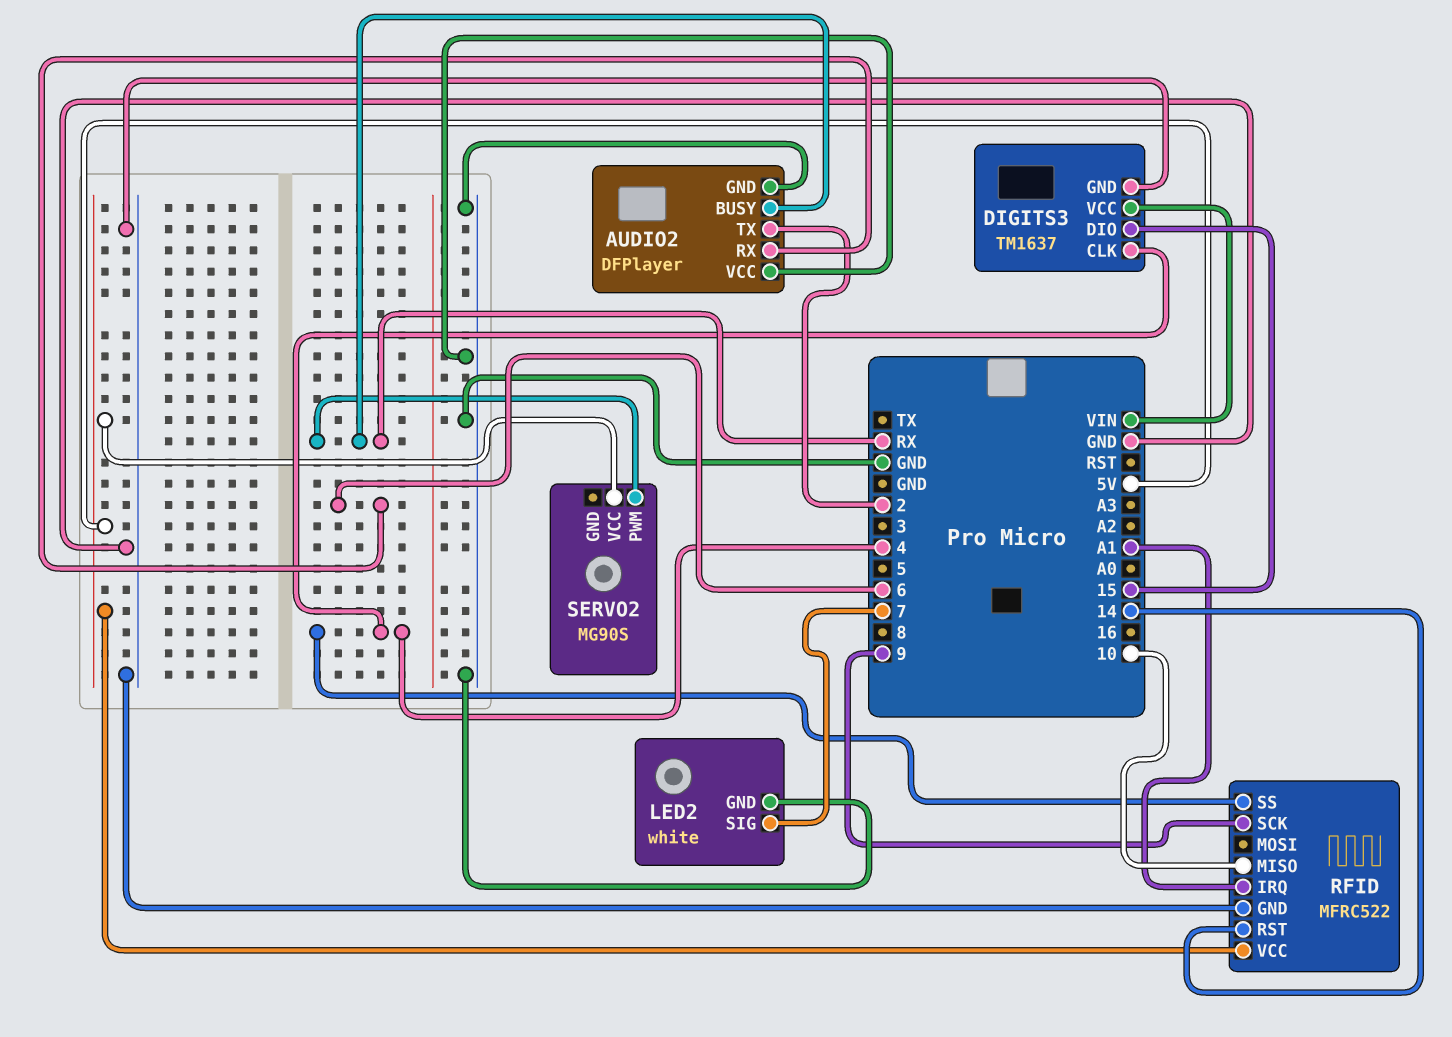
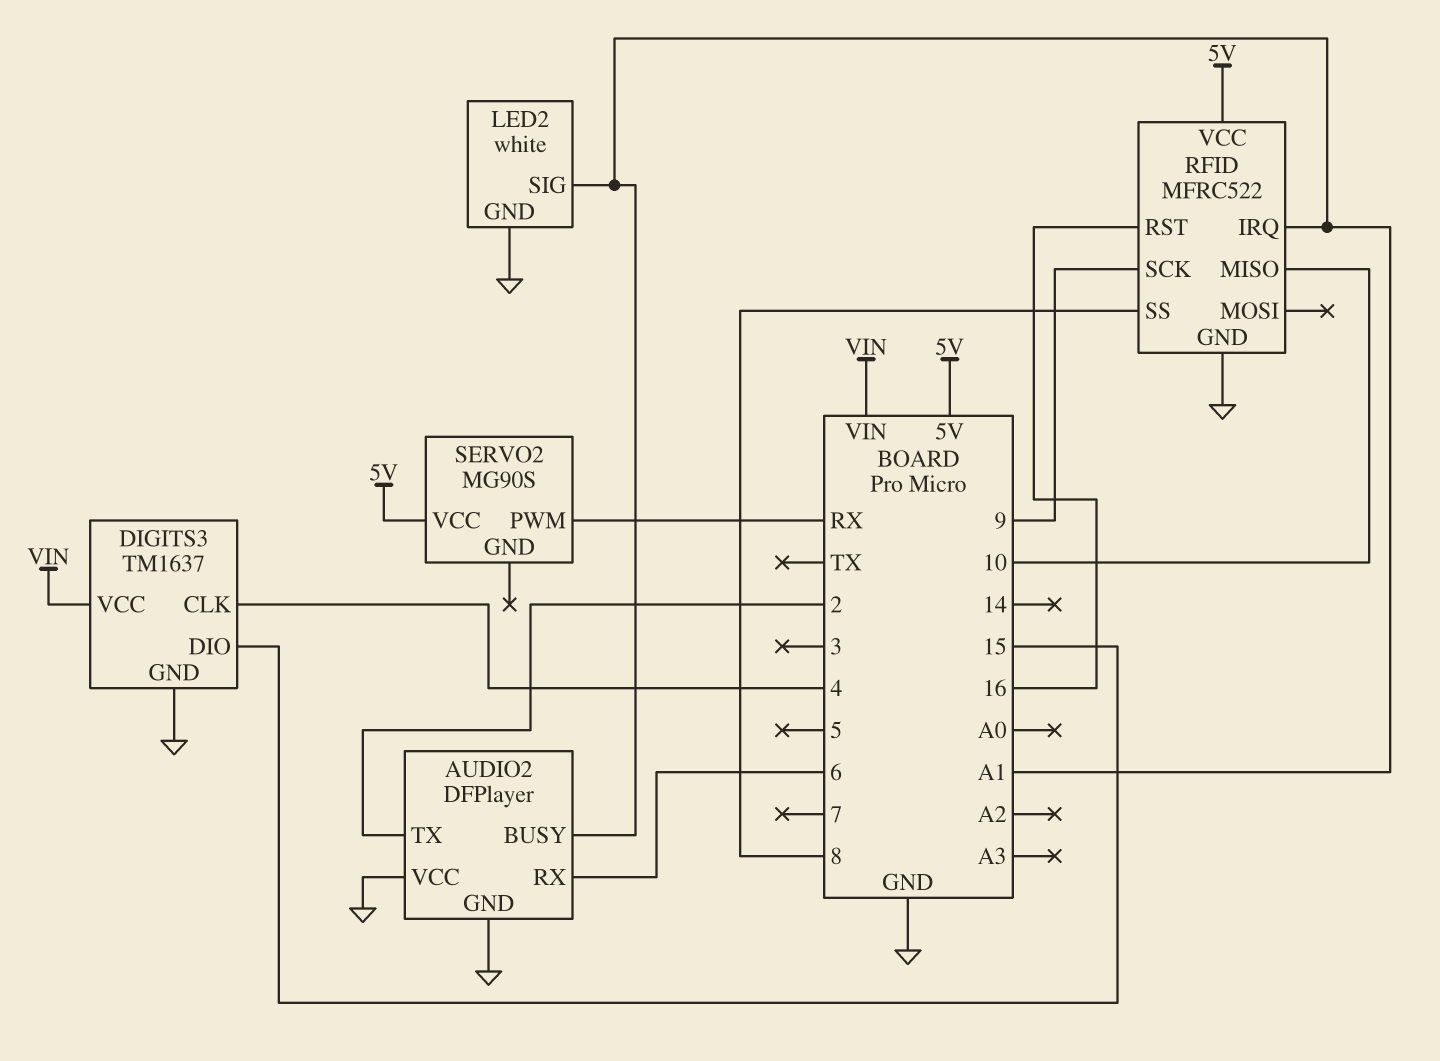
AUDIO2 pin BUSY: RX -> A1
LED2 pin SIG: 7 -> A1
RFID pin RST: 14 -> 16
RFID pin SS: 4 -> 8

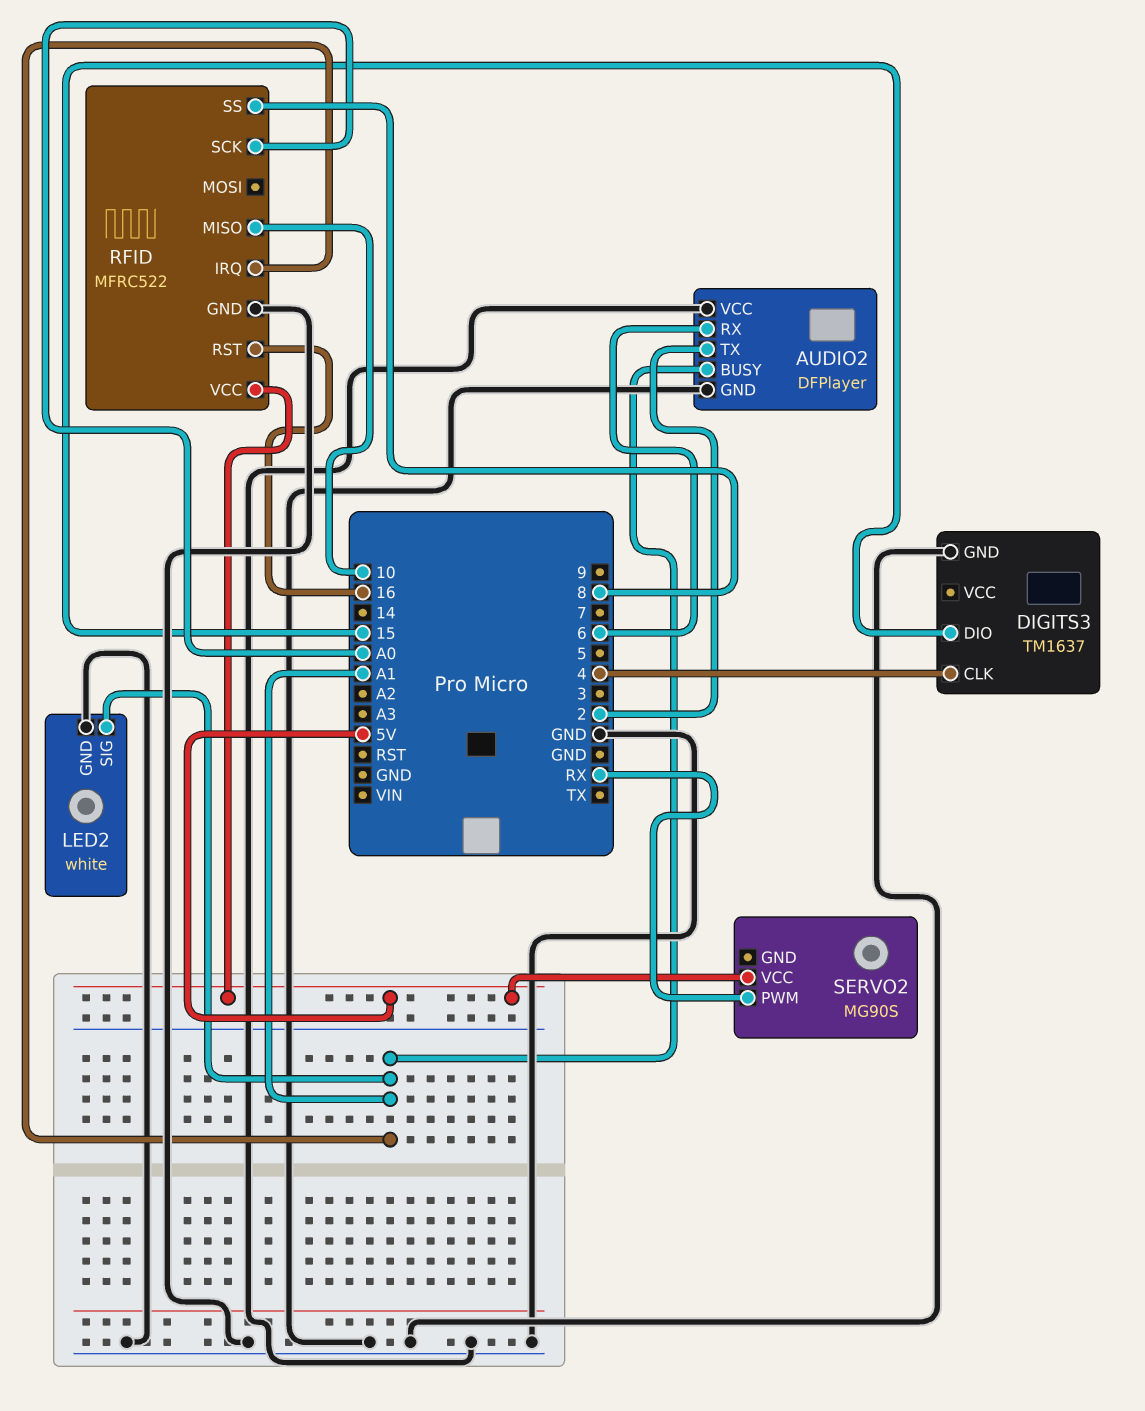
DIGITS3 pin VCC: VIN -> none
RFID pin SCK: 9 -> A0

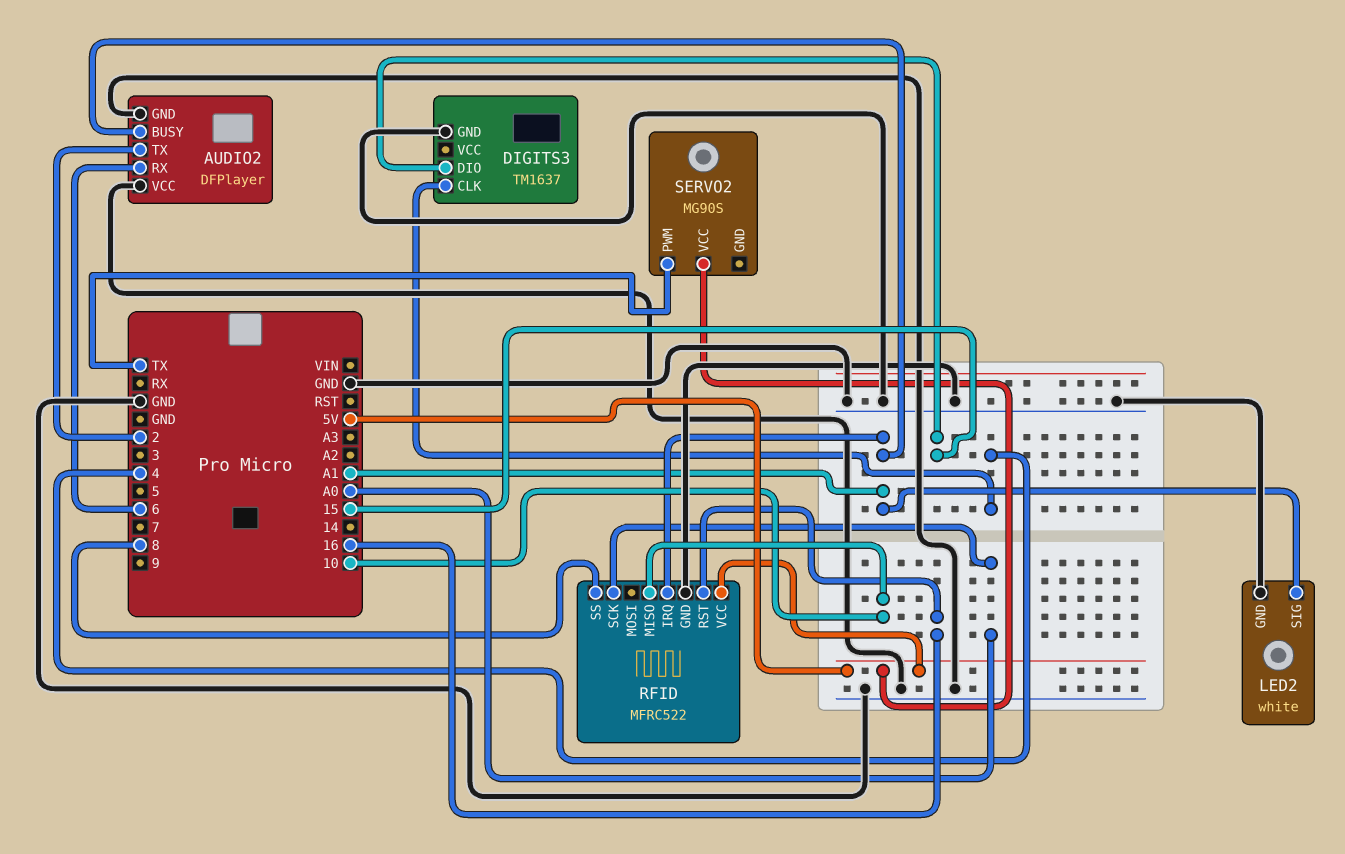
SERVO2 pin PWM: RX -> TX

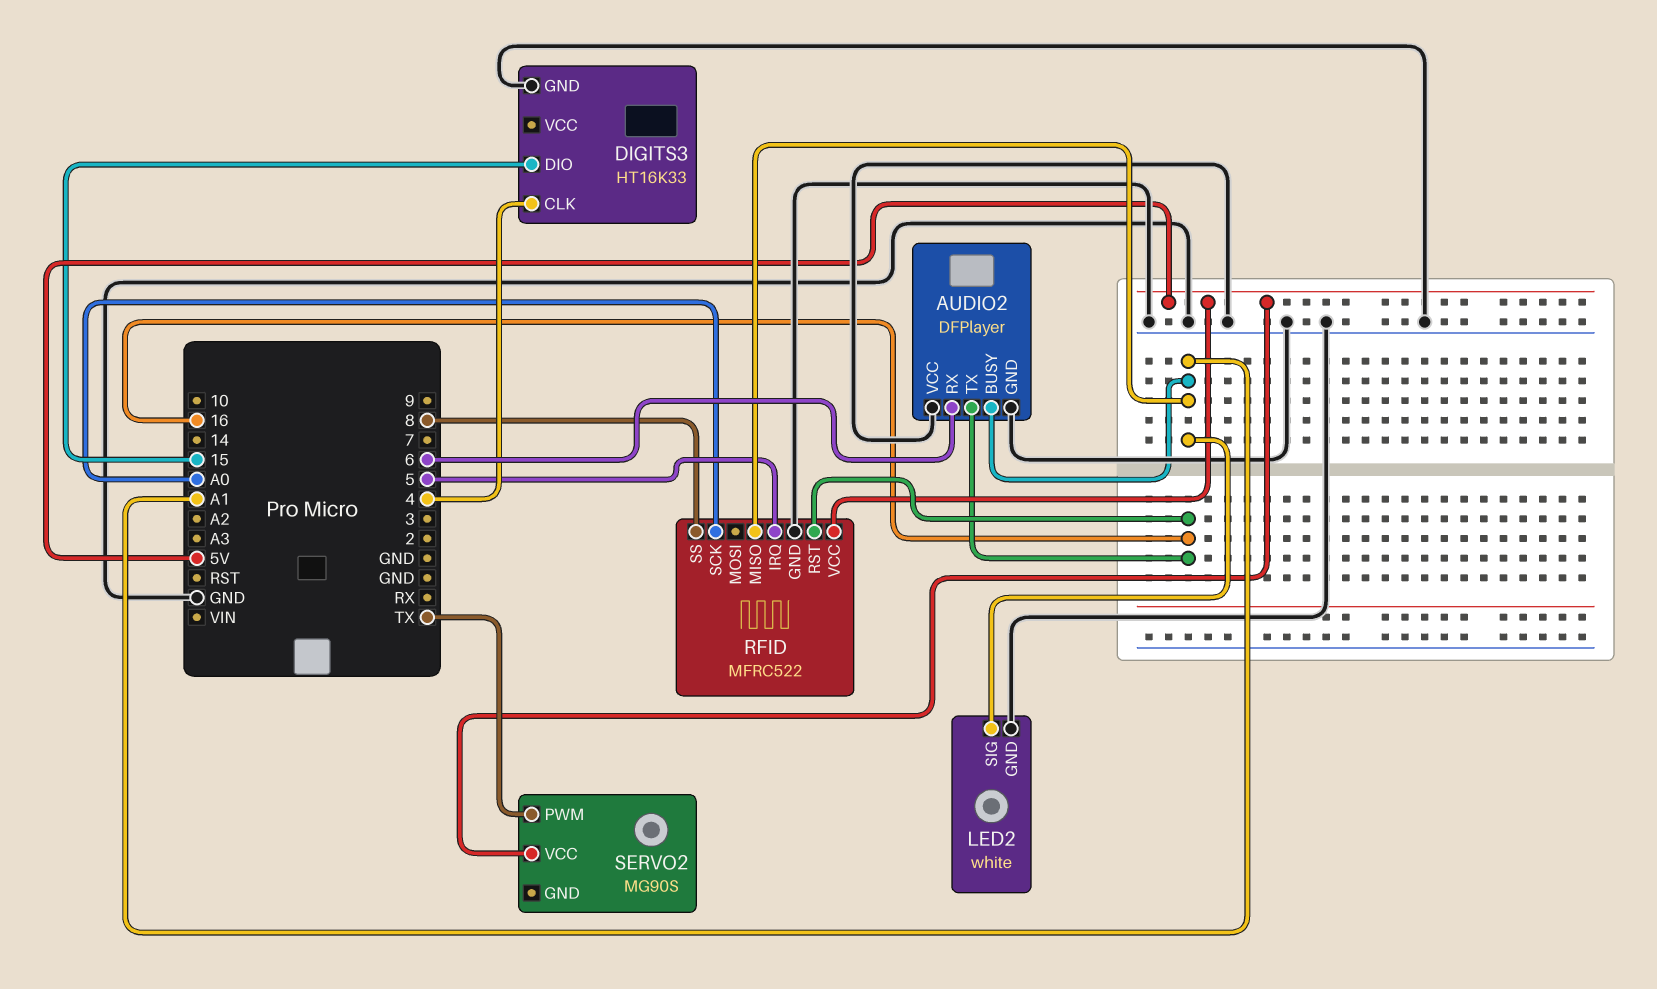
AUDIO2 pin TX: 2 -> 16
DIGITS3: TM1637 -> HT16K33
RFID pin IRQ: A1 -> 5
RFID pin MISO: 10 -> A1

